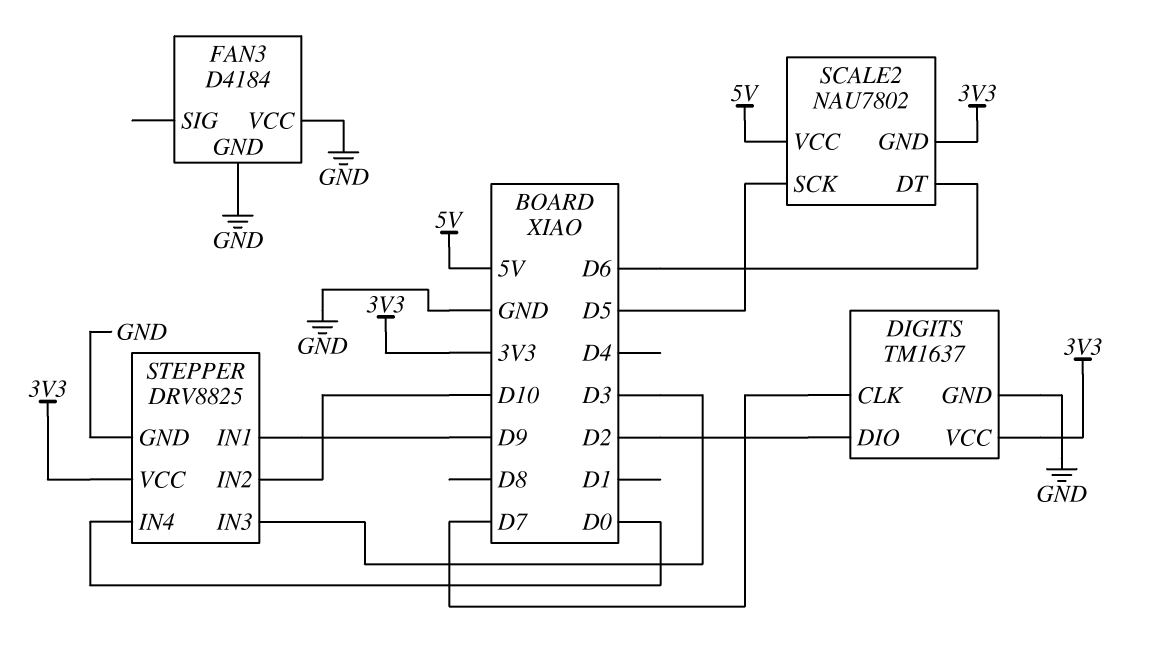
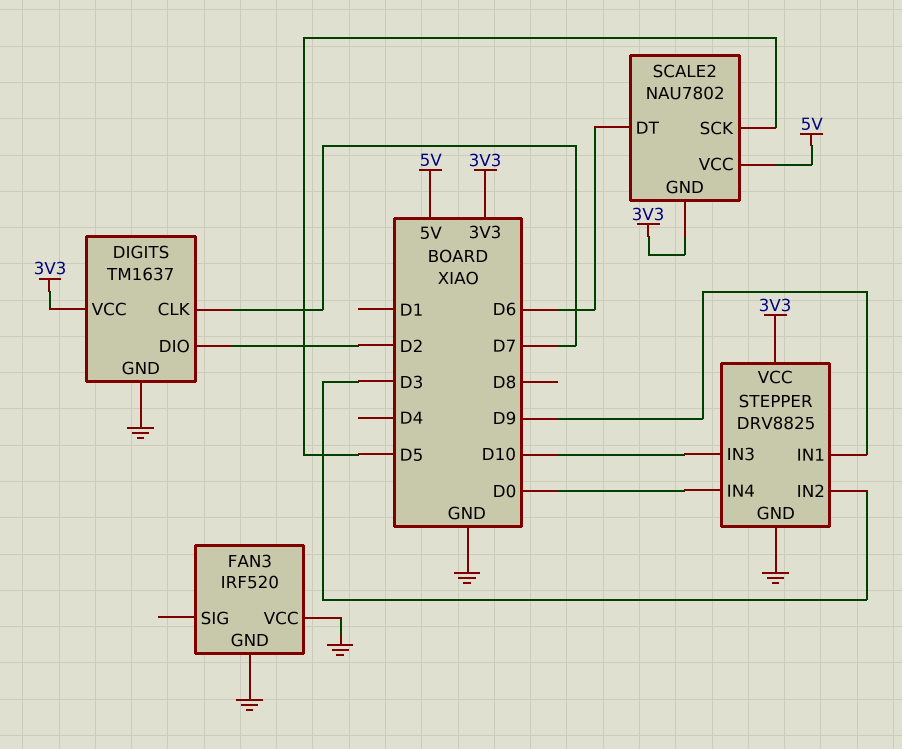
FAN3: D4184 -> IRF520
STEPPER pin IN2: D10 -> D3
STEPPER pin IN3: D3 -> D10

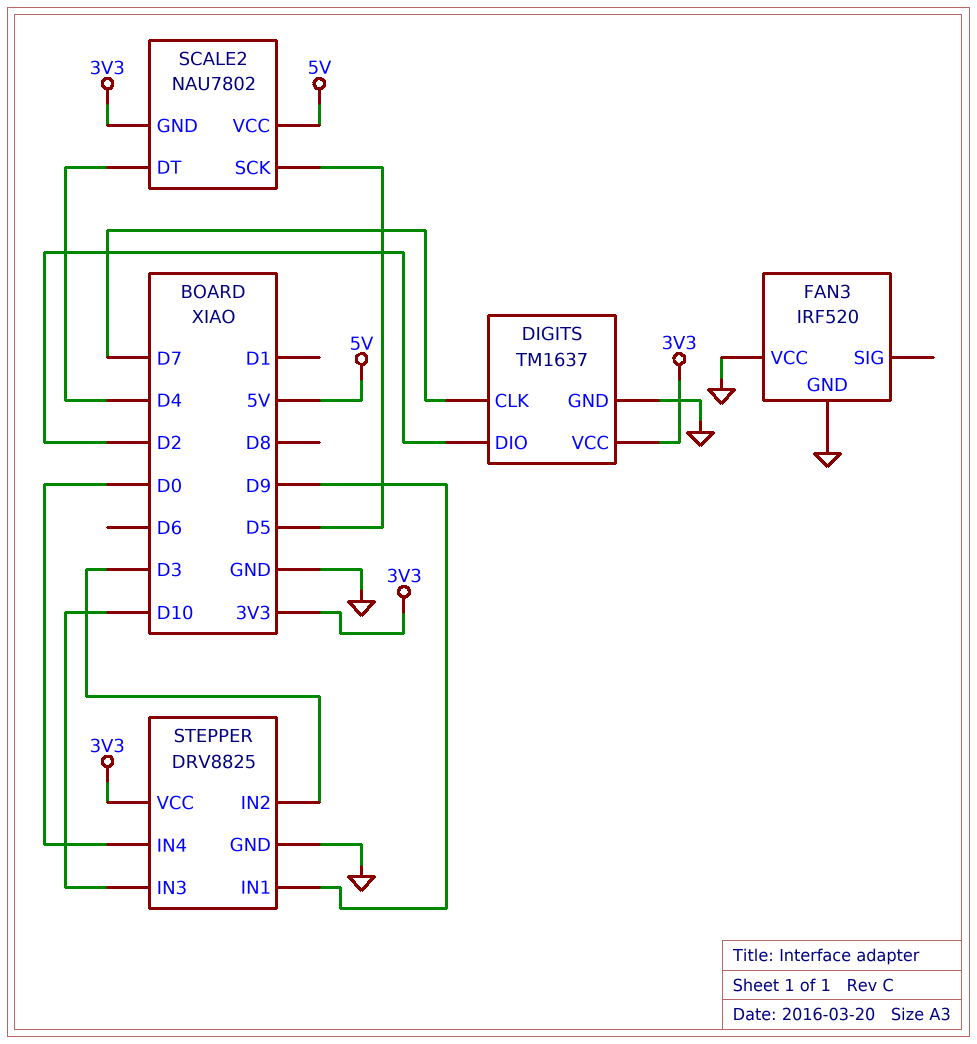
SCALE2 pin DT: D6 -> D4

